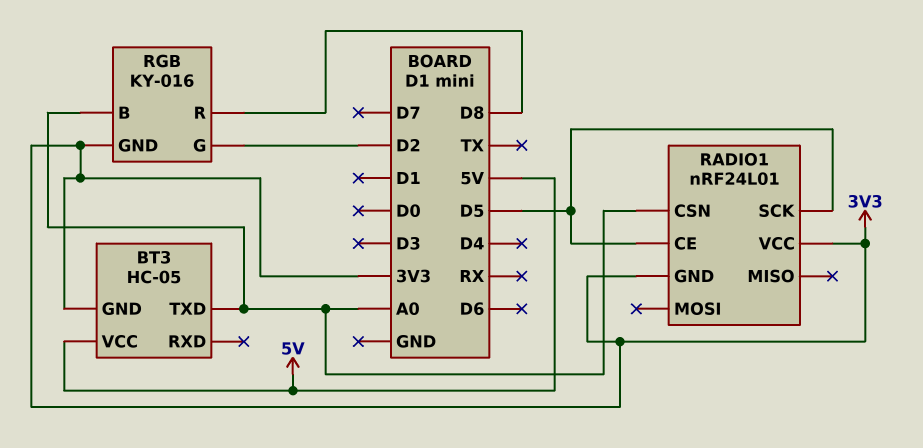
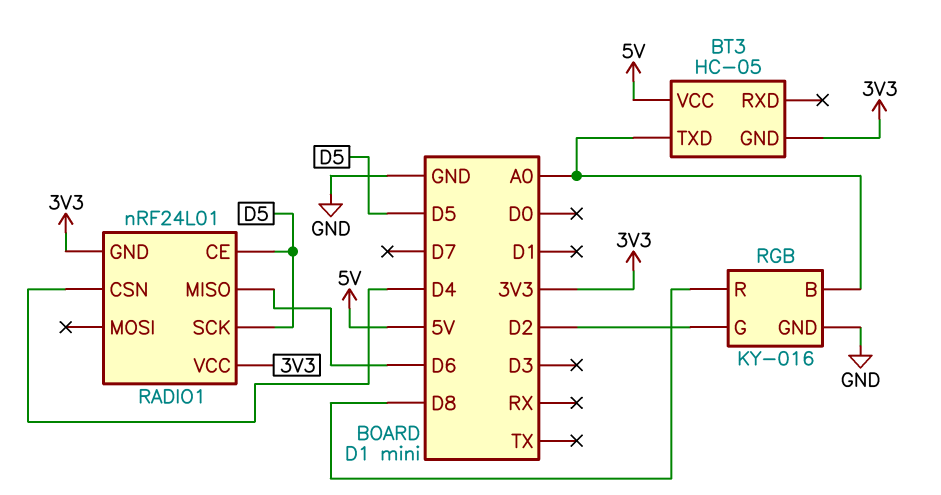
RADIO1 pin CSN: A0 -> D4
RADIO1 pin MISO: none -> D6
RGB pin GND: 3V3 -> GND

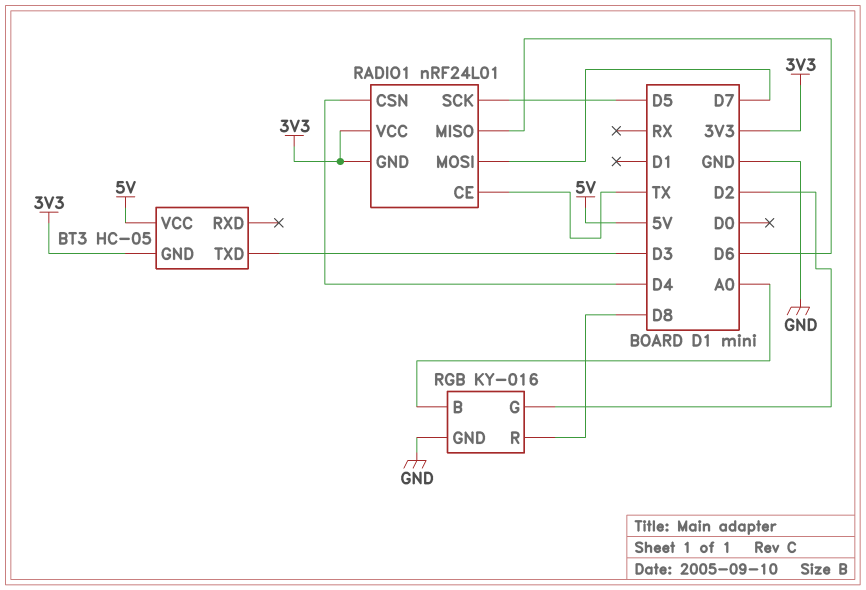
BT3 pin TXD: A0 -> D3
RADIO1 pin CE: D5 -> TX
RADIO1 pin MOSI: none -> D7

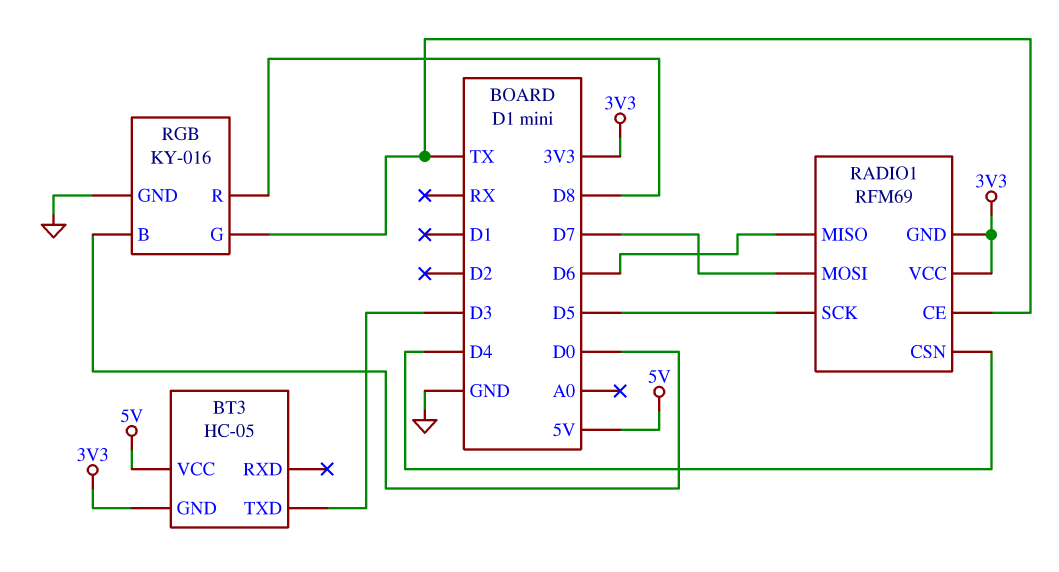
RADIO1: nRF24L01 -> RFM69
RGB pin B: A0 -> D0
RGB pin G: D2 -> TX

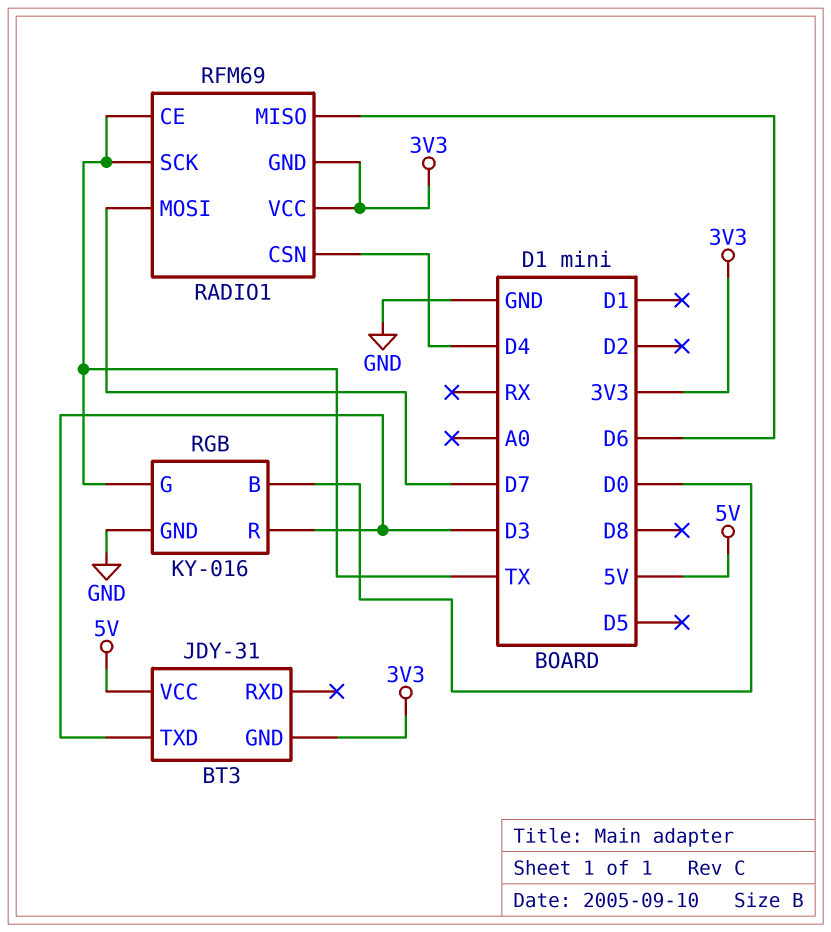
BT3: HC-05 -> JDY-31
RADIO1 pin SCK: D5 -> TX
RGB pin R: D8 -> D3

